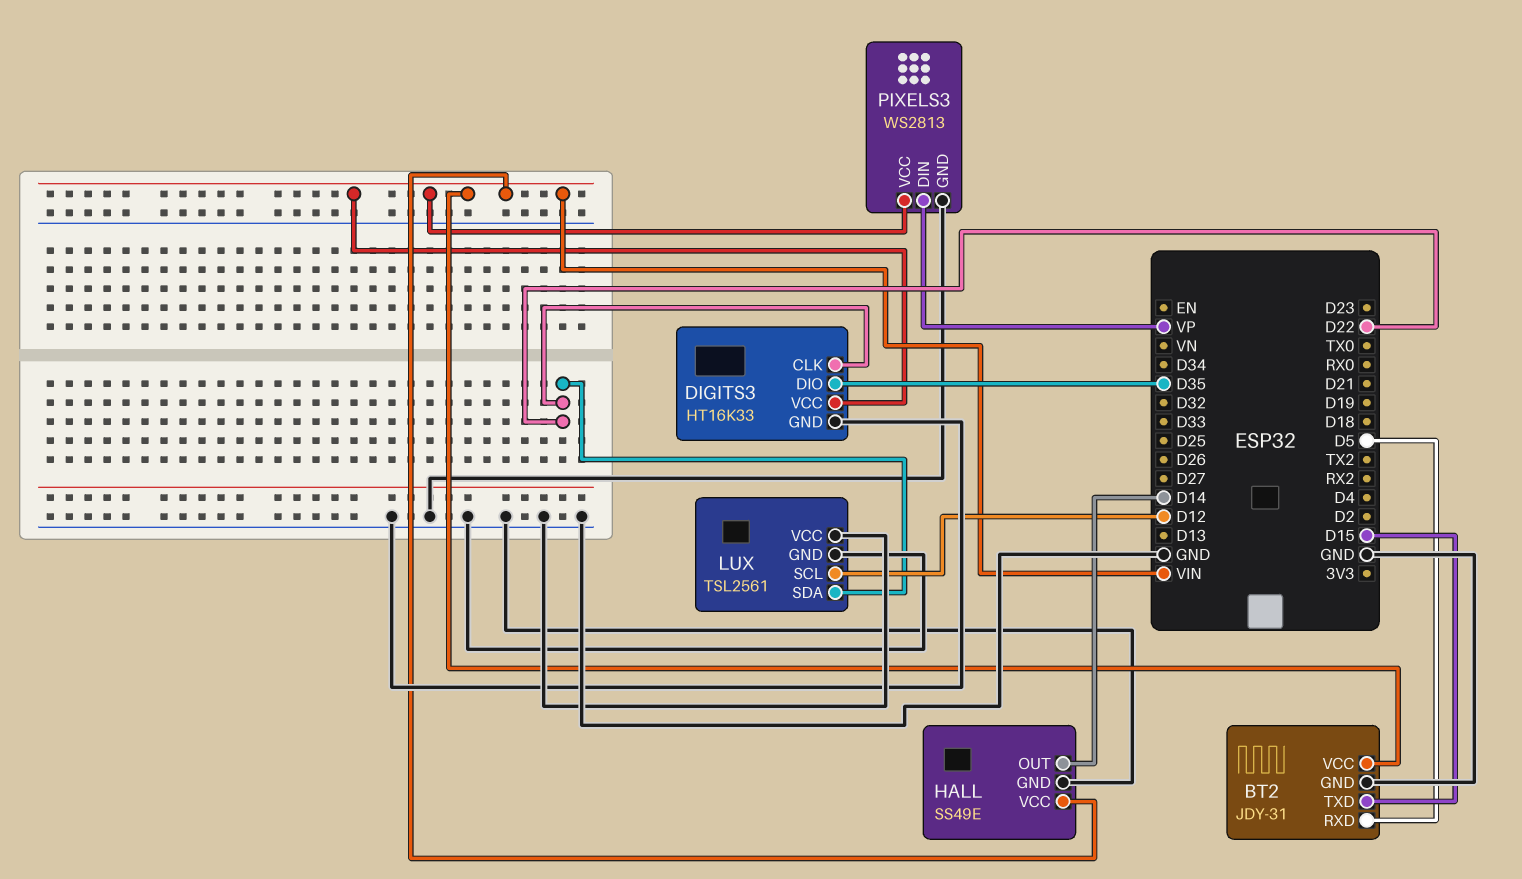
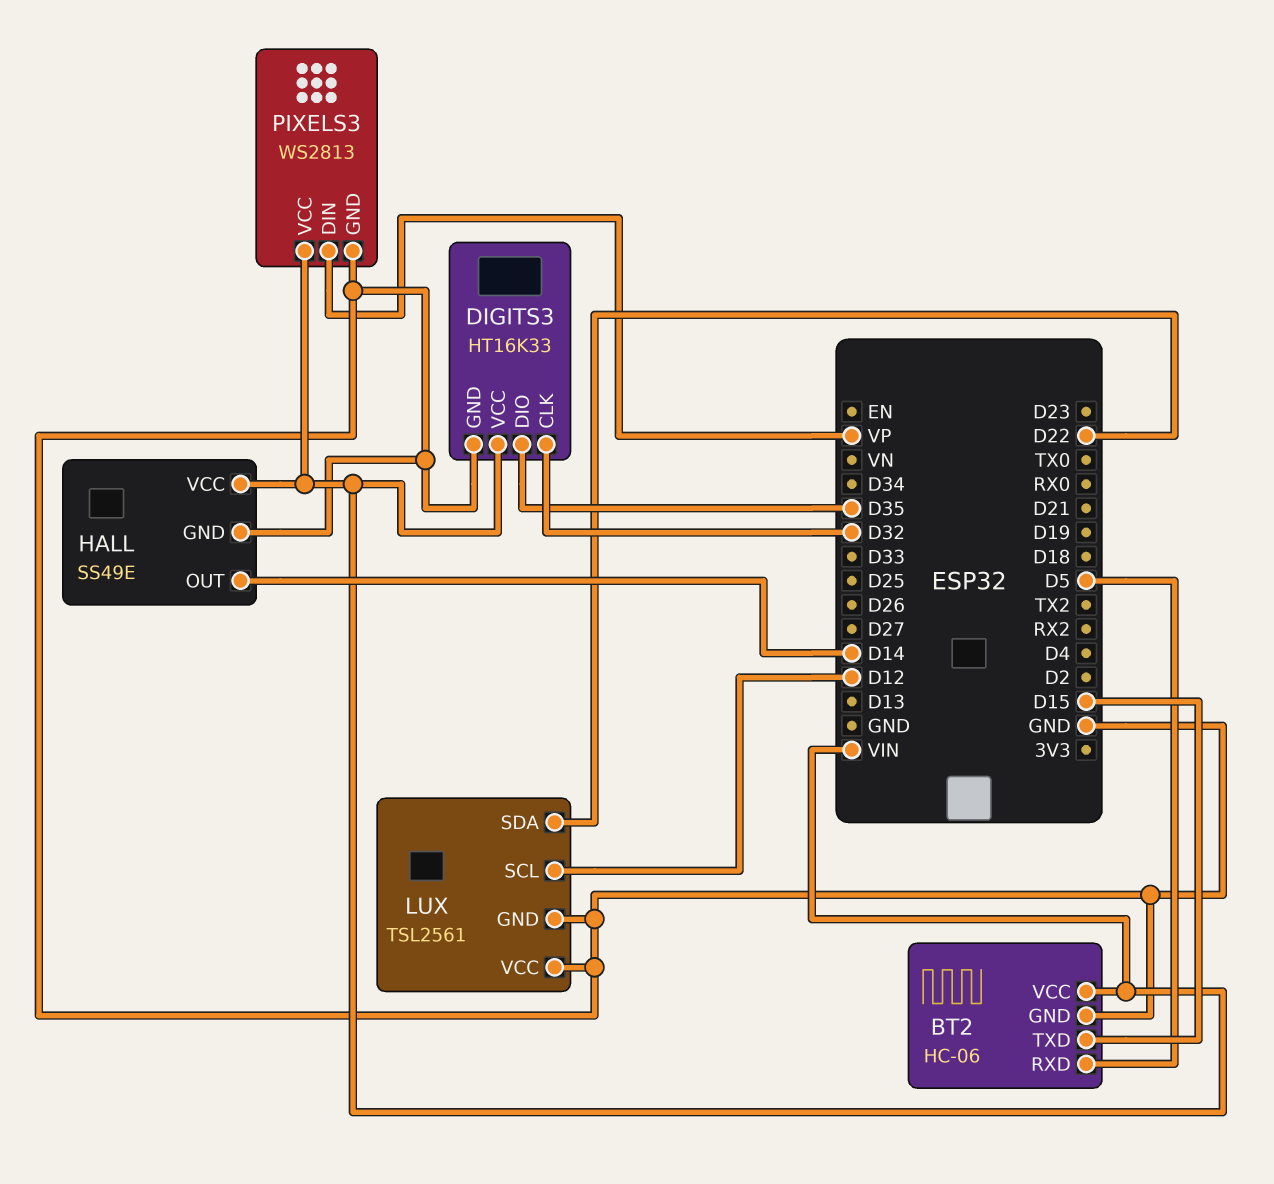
BT2: JDY-31 -> HC-06
DIGITS3 pin CLK: D22 -> D32

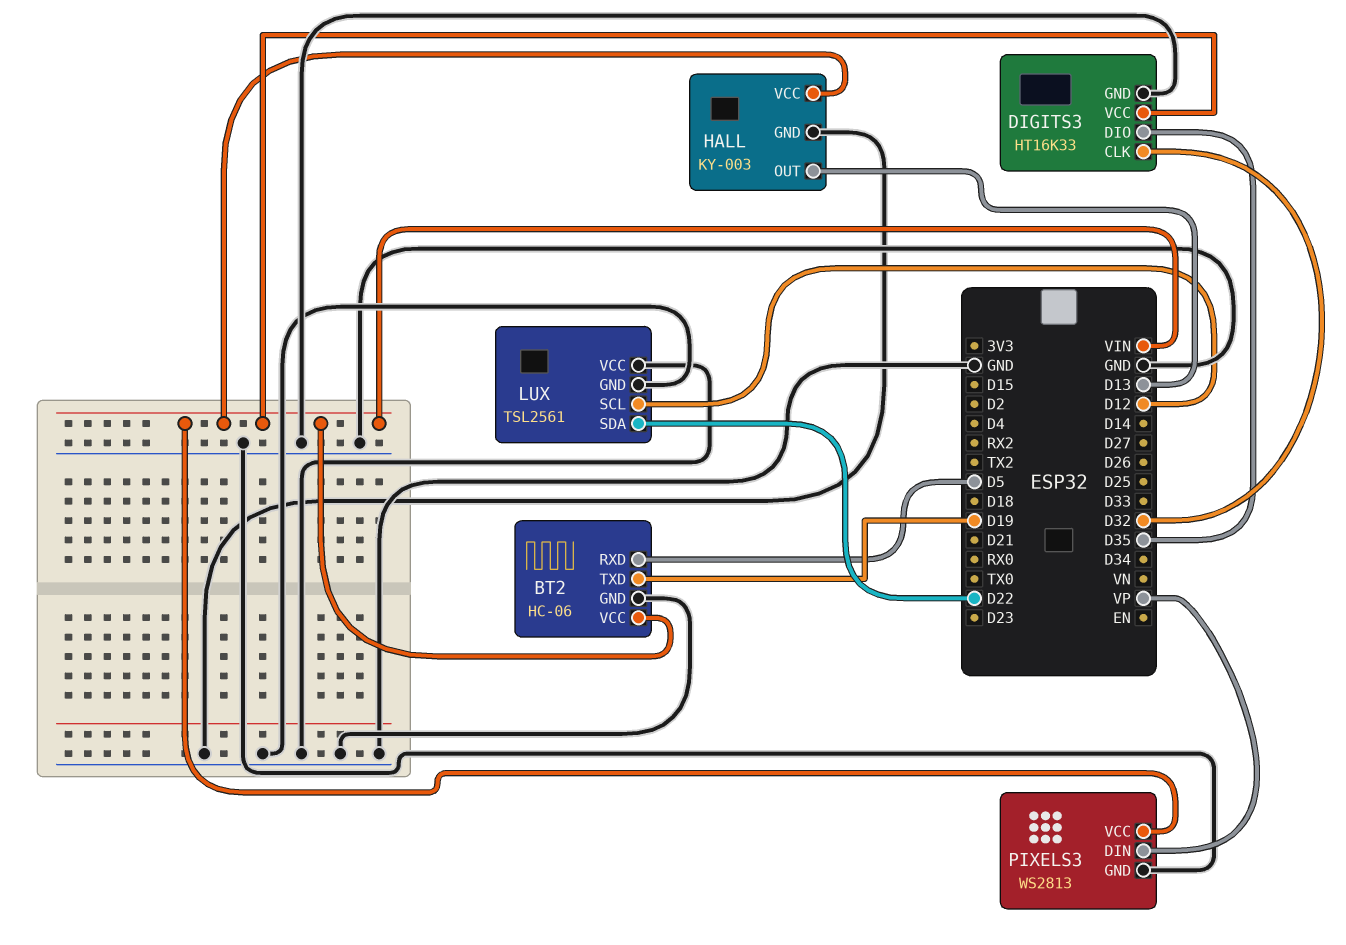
BT2 pin TXD: D15 -> D19
HALL: SS49E -> KY-003
HALL pin OUT: D14 -> D13

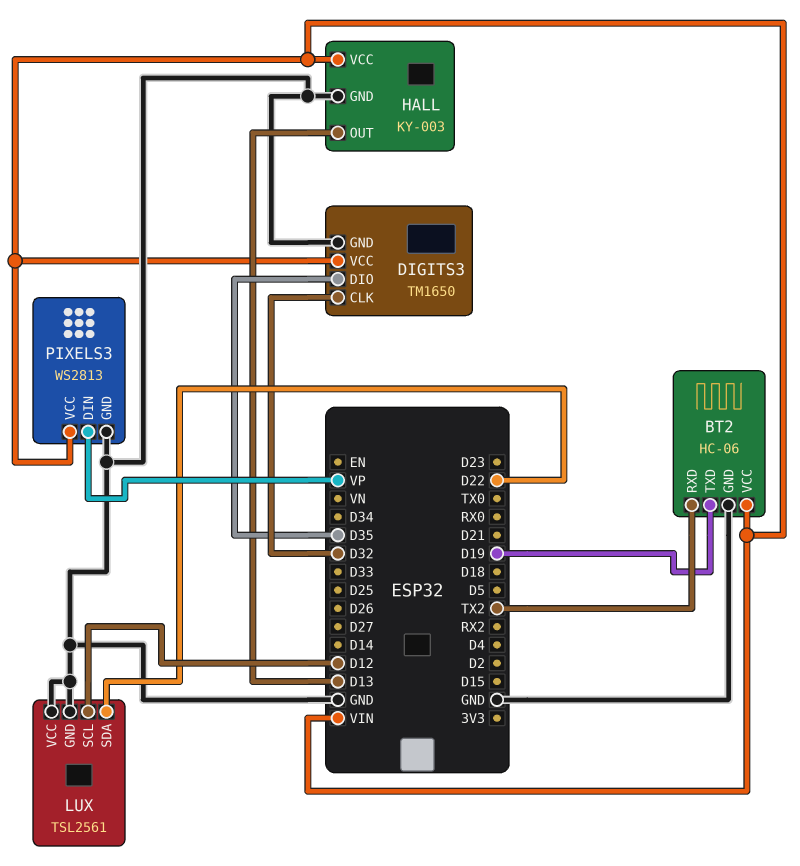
BT2 pin RXD: D5 -> TX2
DIGITS3: HT16K33 -> TM1650

